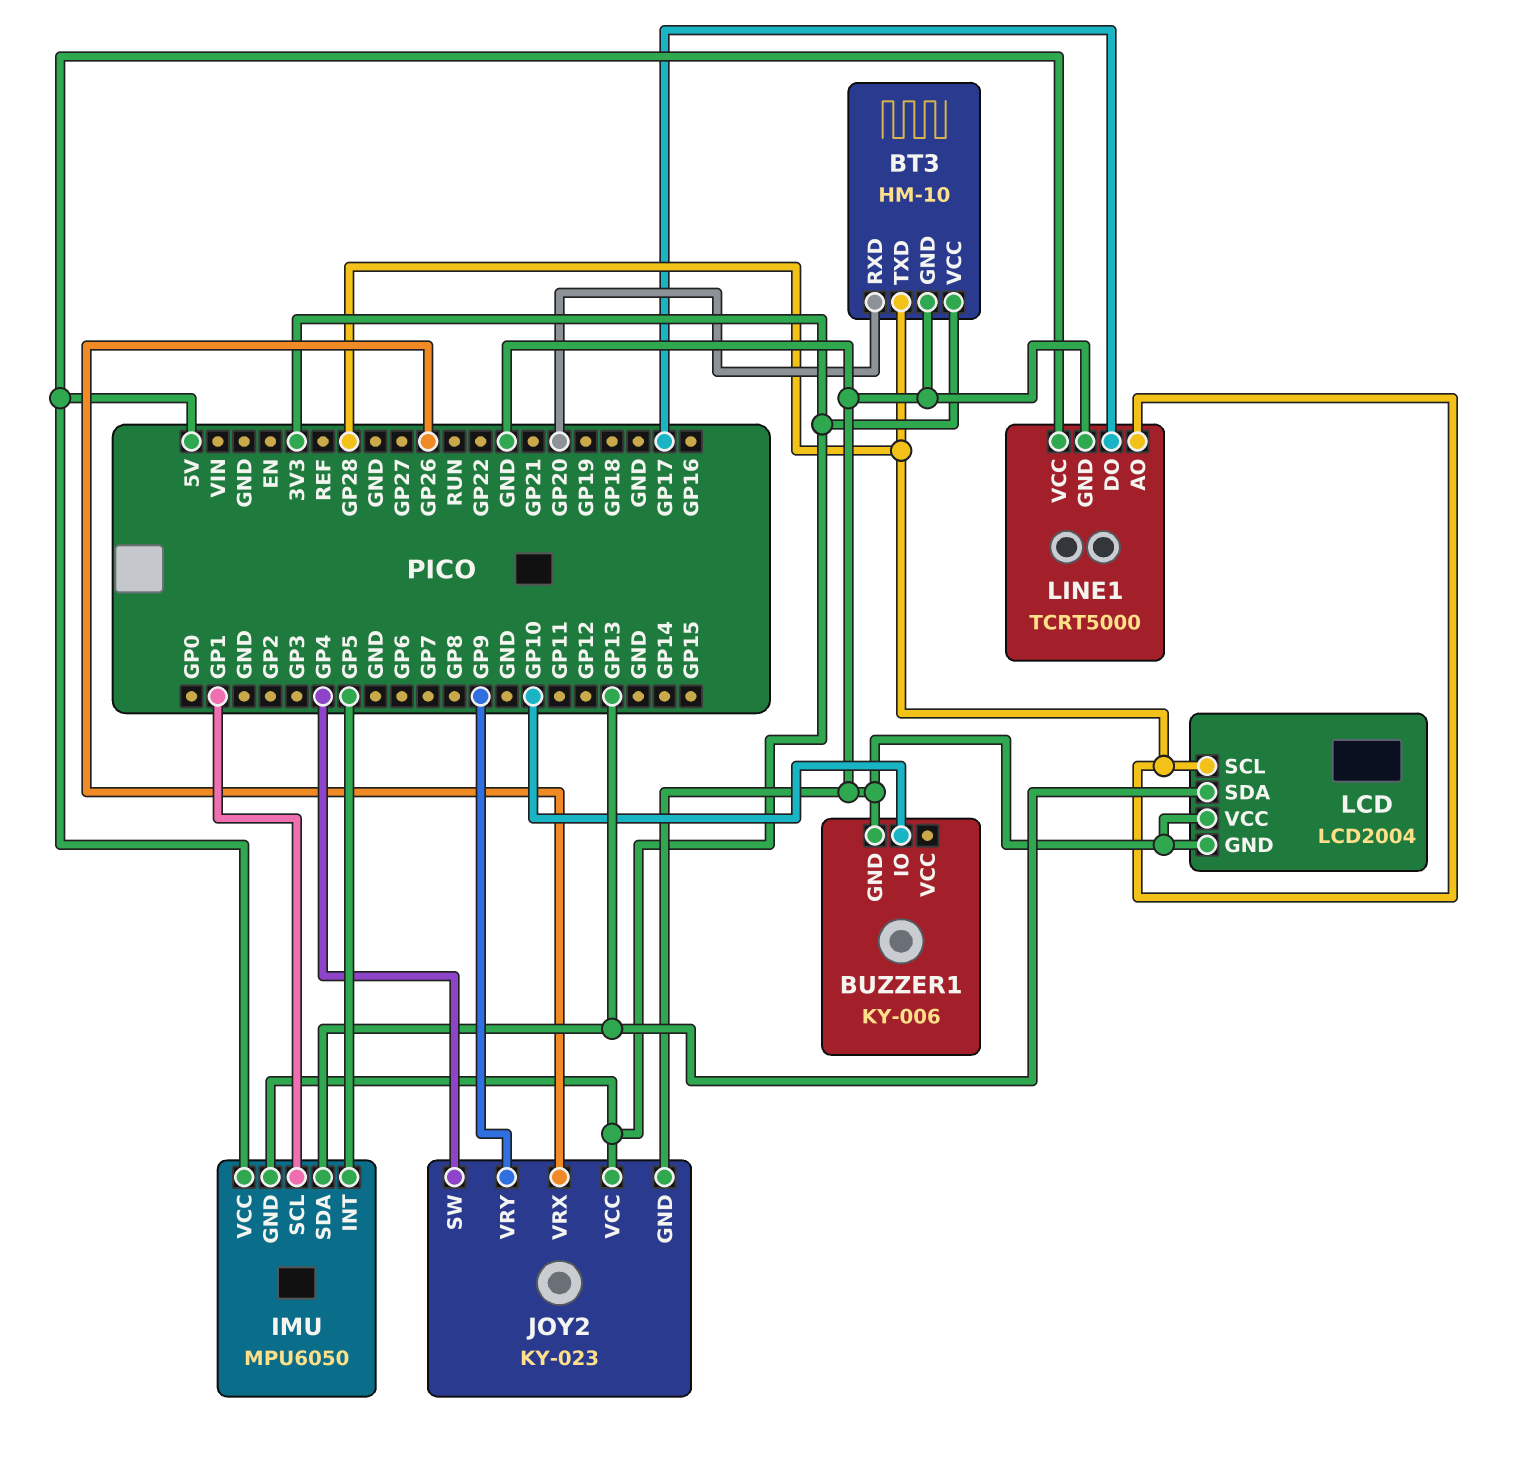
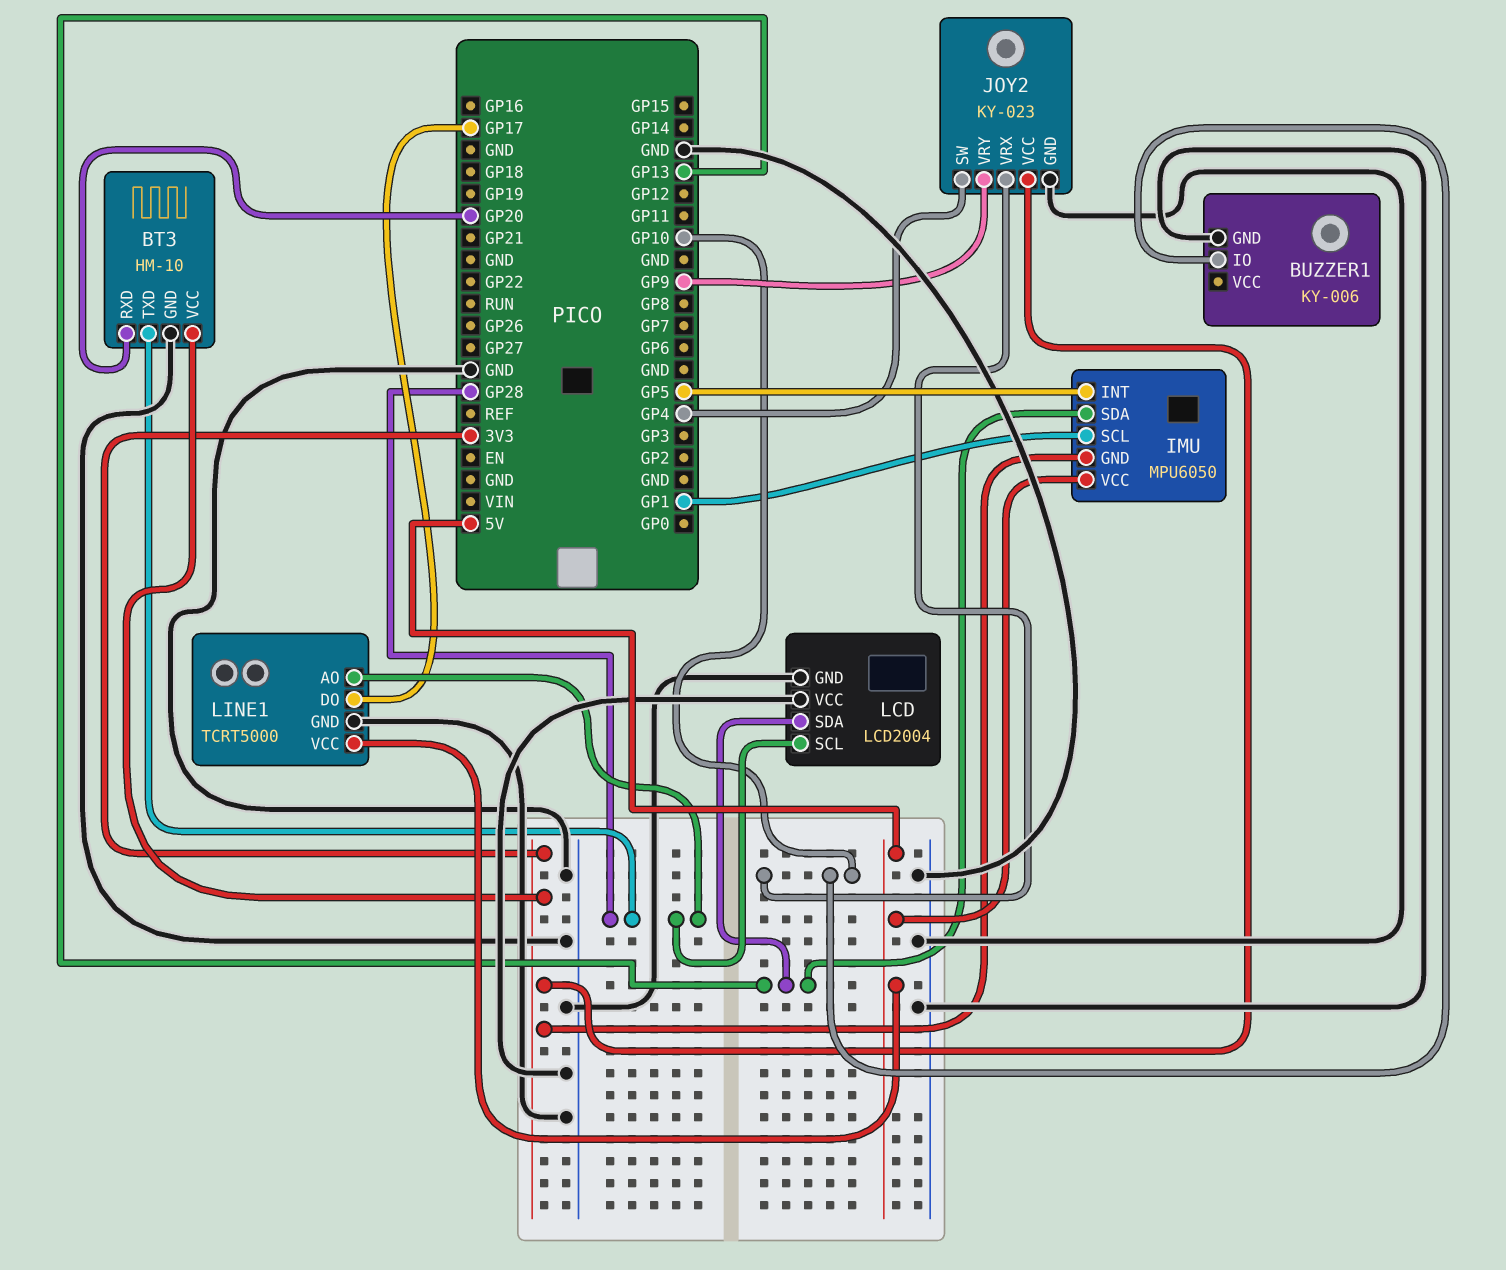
JOY2 pin VRX: GP26 -> GP10

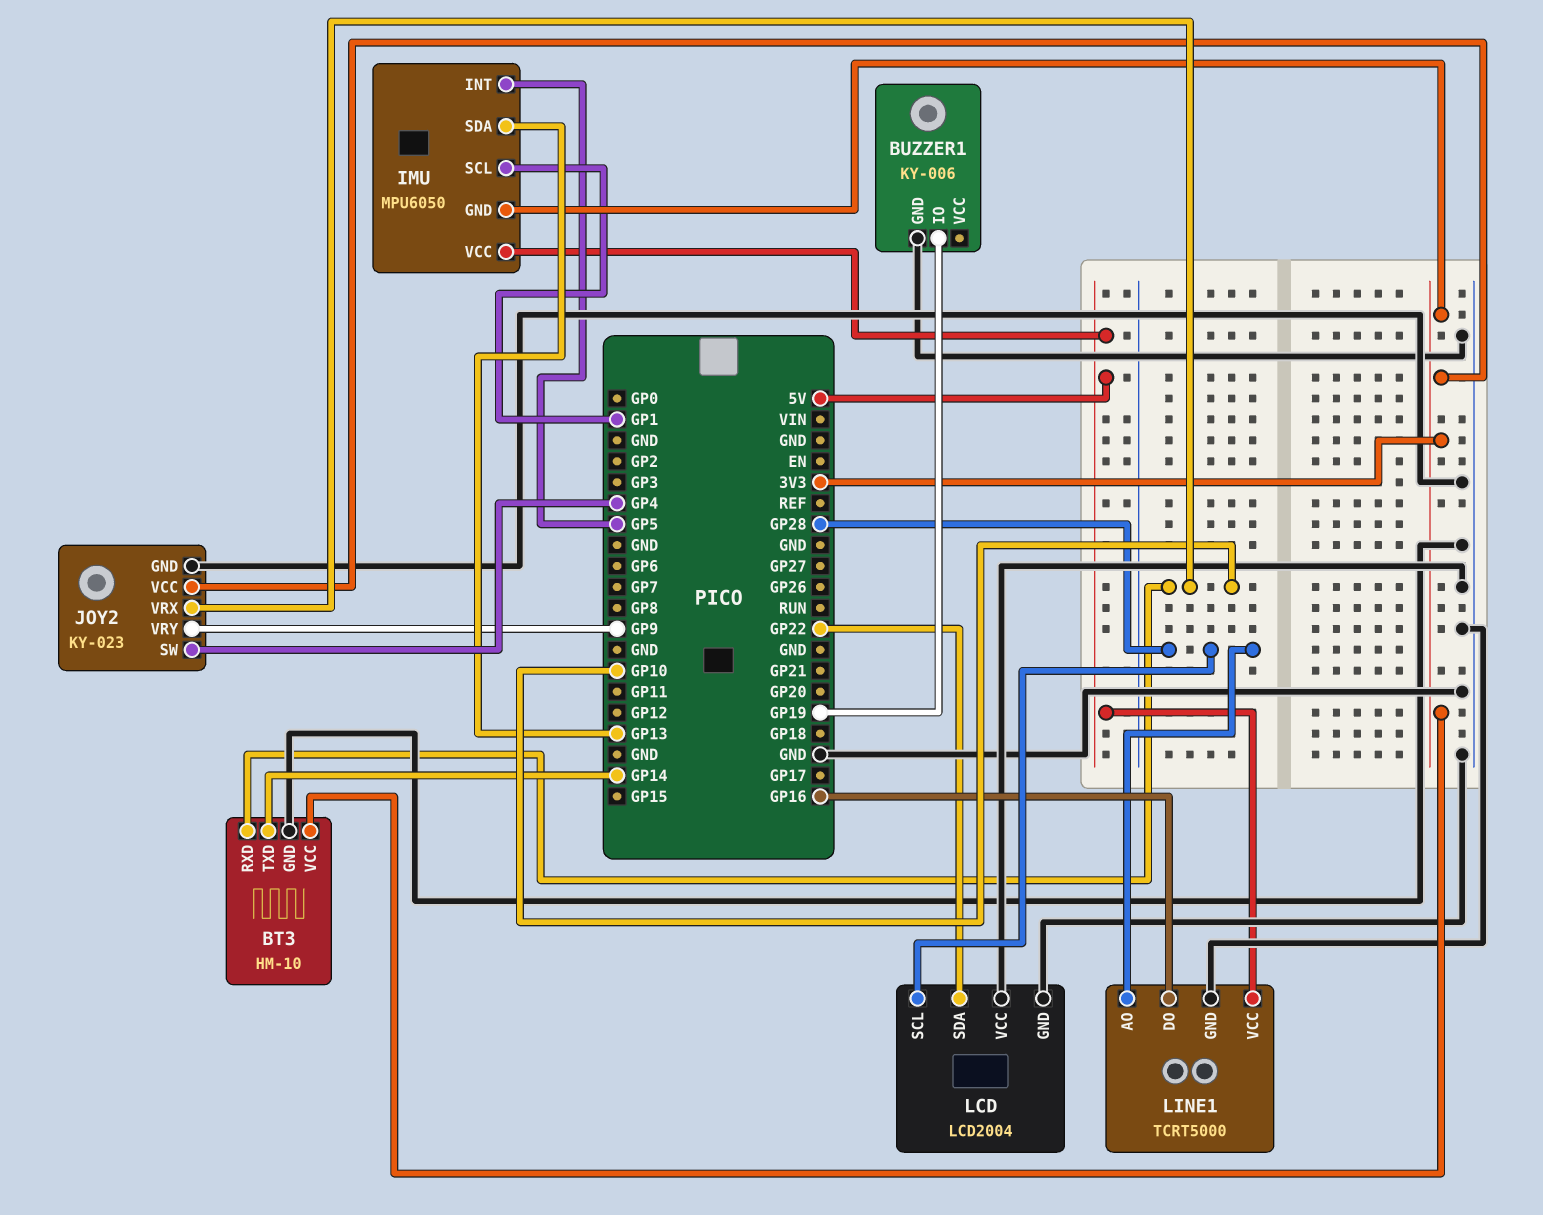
BT3 pin RXD: GP20 -> GP10
BT3 pin TXD: GP28 -> GP14
BUZZER1 pin IO: GP10 -> GP19
LCD pin SDA: GP13 -> GP22
LINE1 pin DO: GP17 -> GP16

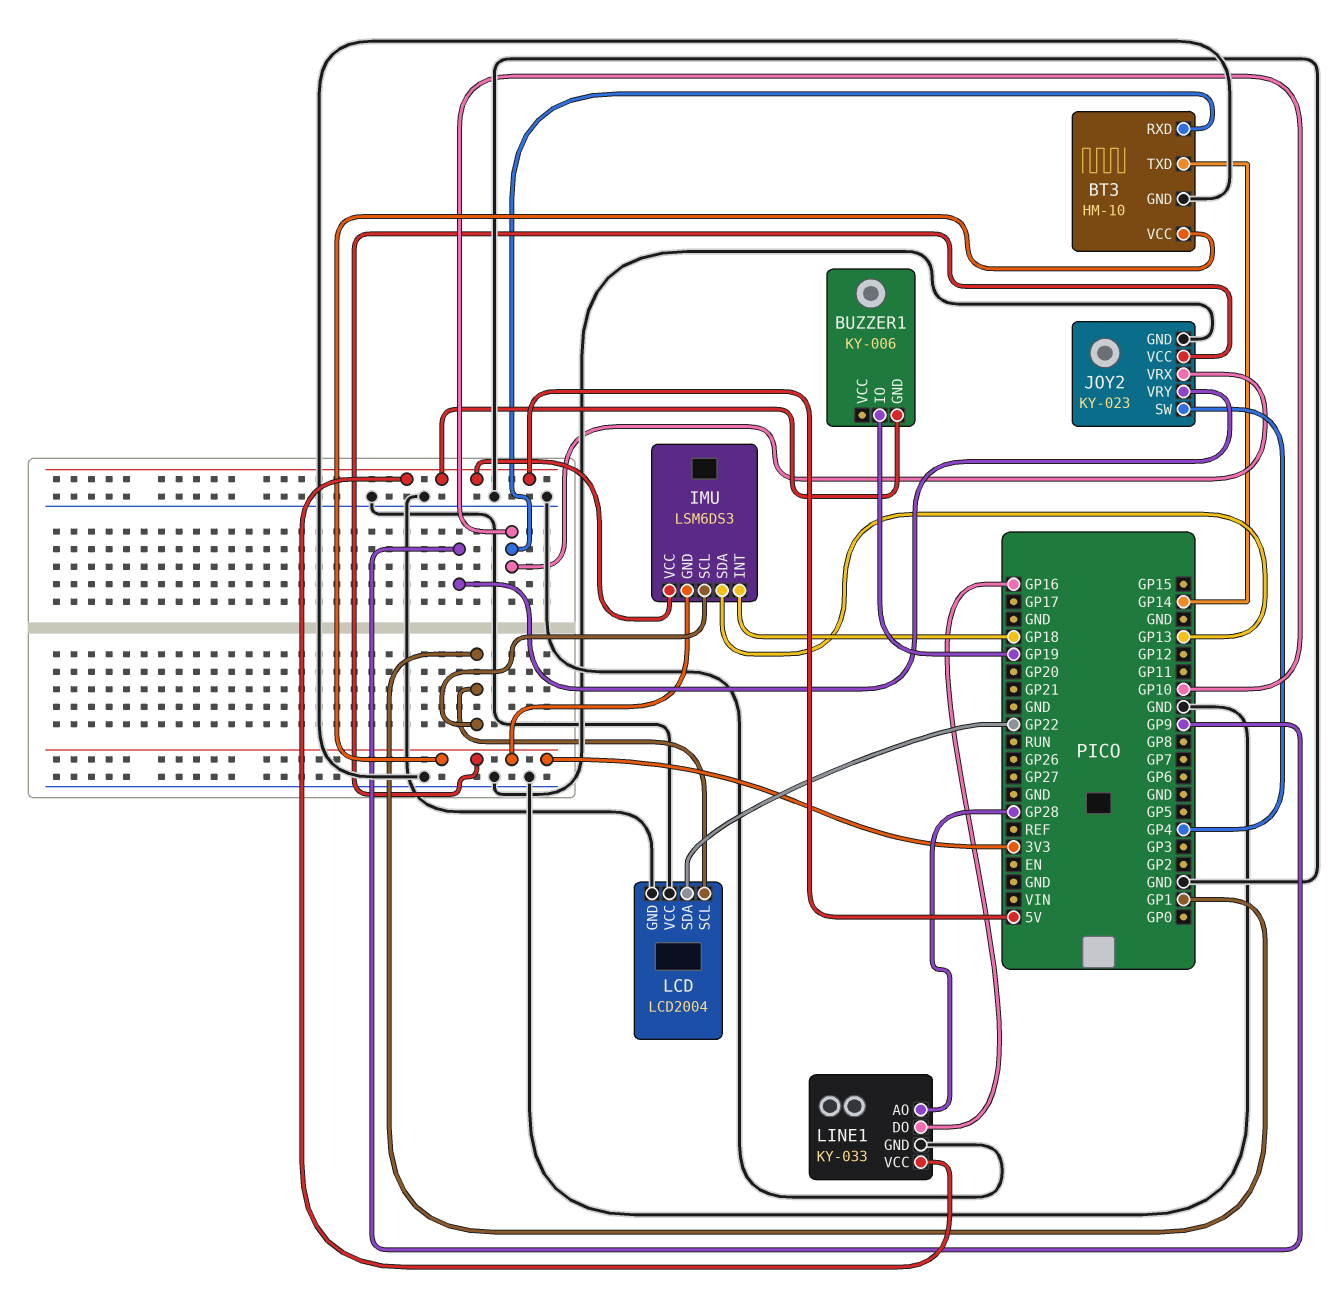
BUZZER1 pin GND: GND -> 5V
IMU: MPU6050 -> LSM6DS3
IMU pin INT: GP5 -> GP18
LCD pin SCL: GP28 -> GP1
LINE1: TCRT5000 -> KY-033

